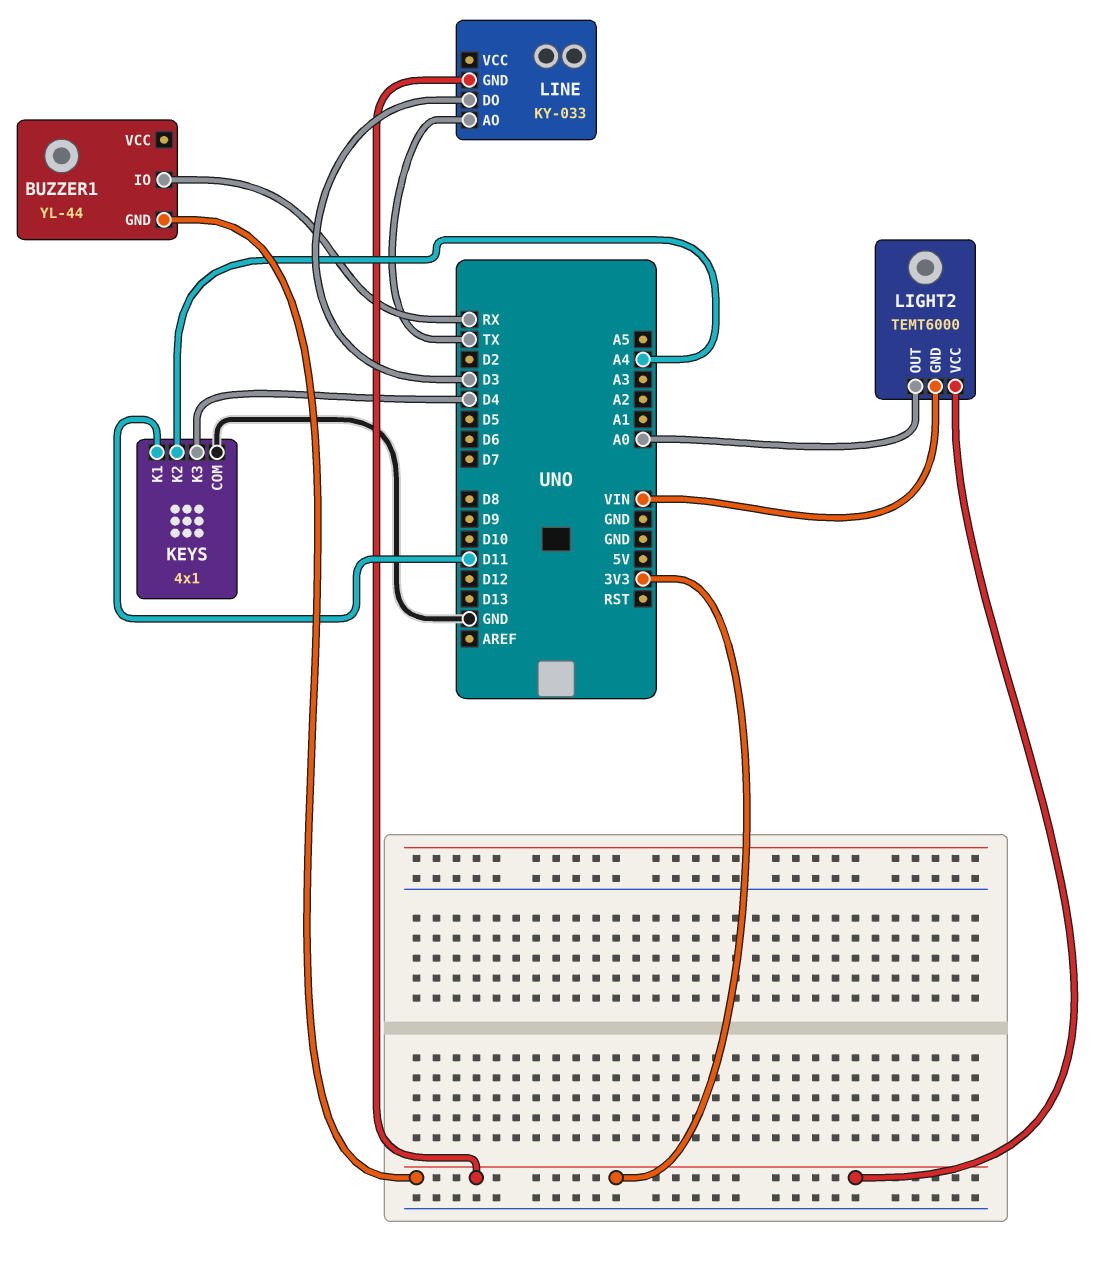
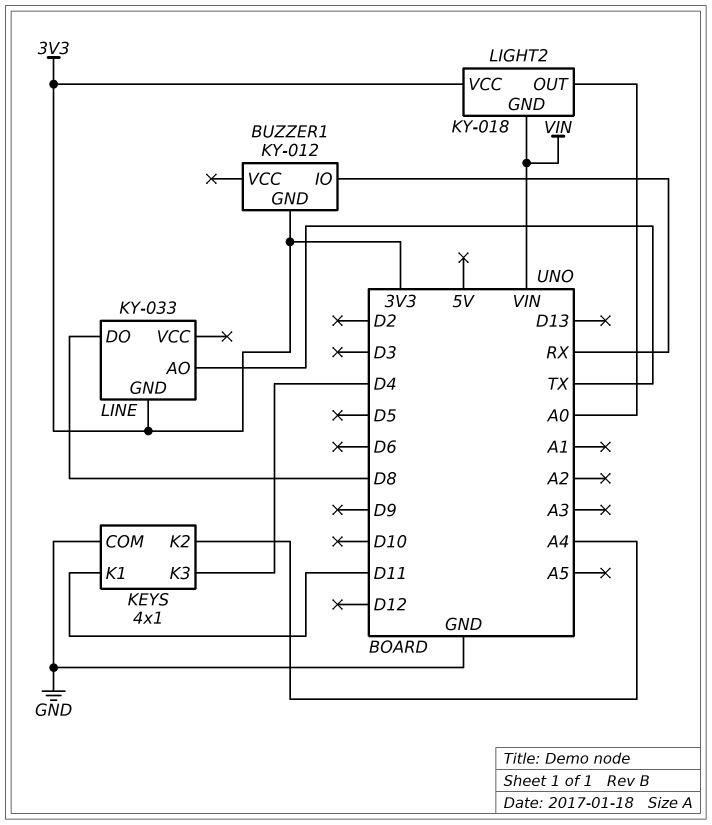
BUZZER1: YL-44 -> KY-012
LIGHT2: TEMT6000 -> KY-018
LINE pin DO: D3 -> D8

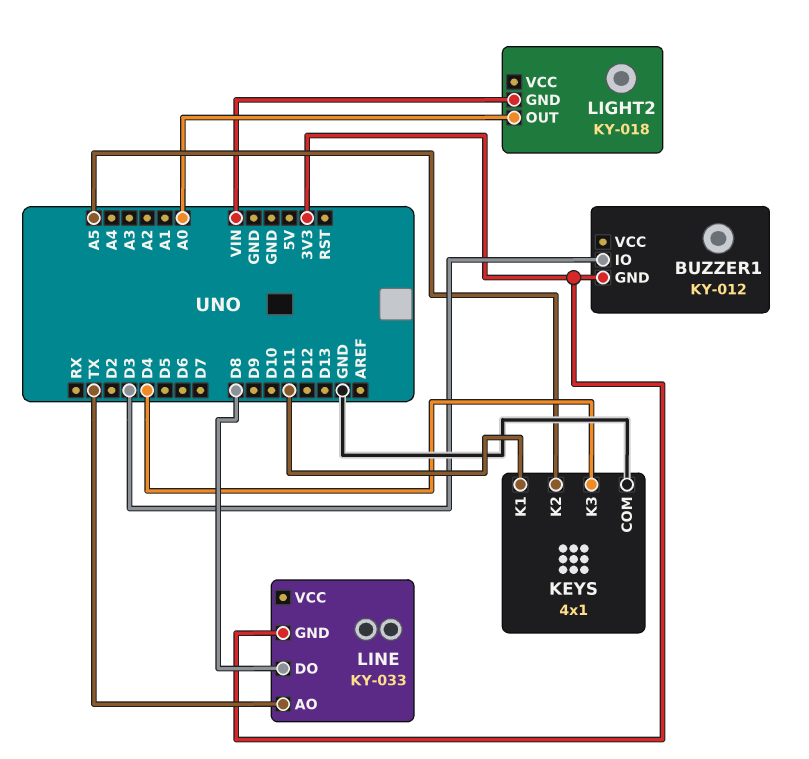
BUZZER1 pin IO: RX -> D3
KEYS pin K2: A4 -> A5
LIGHT2 pin VCC: 3V3 -> none

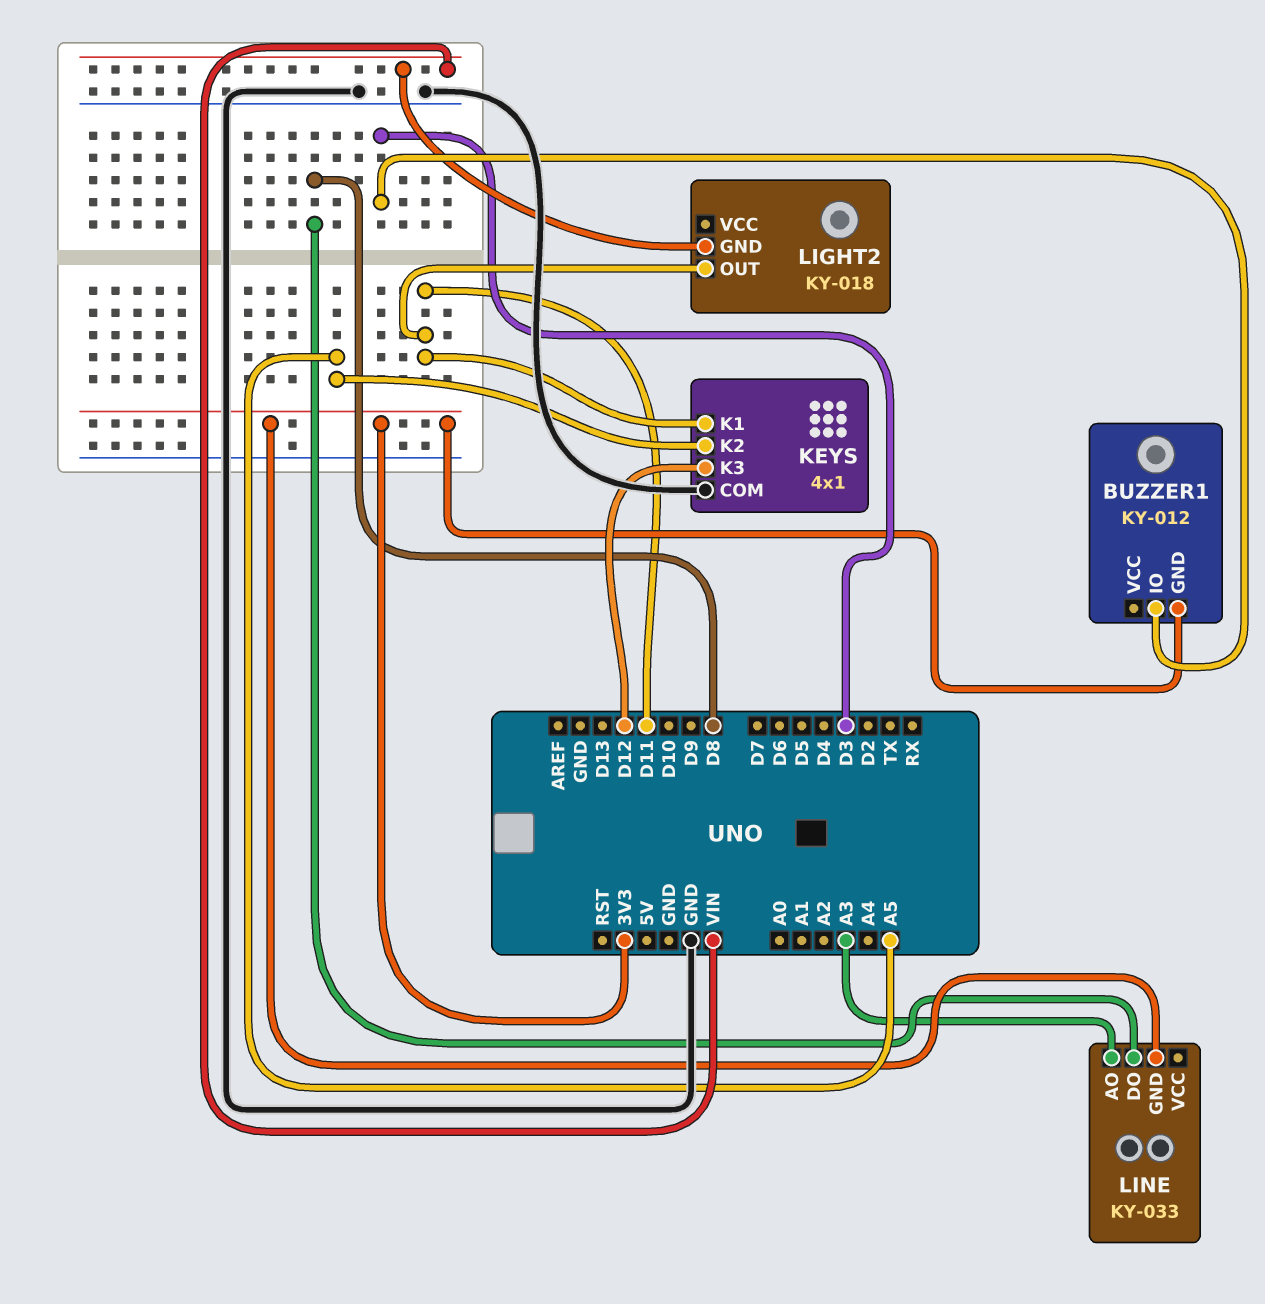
KEYS pin K3: D4 -> D12
LIGHT2 pin OUT: A0 -> D11
LINE pin AO: TX -> A3

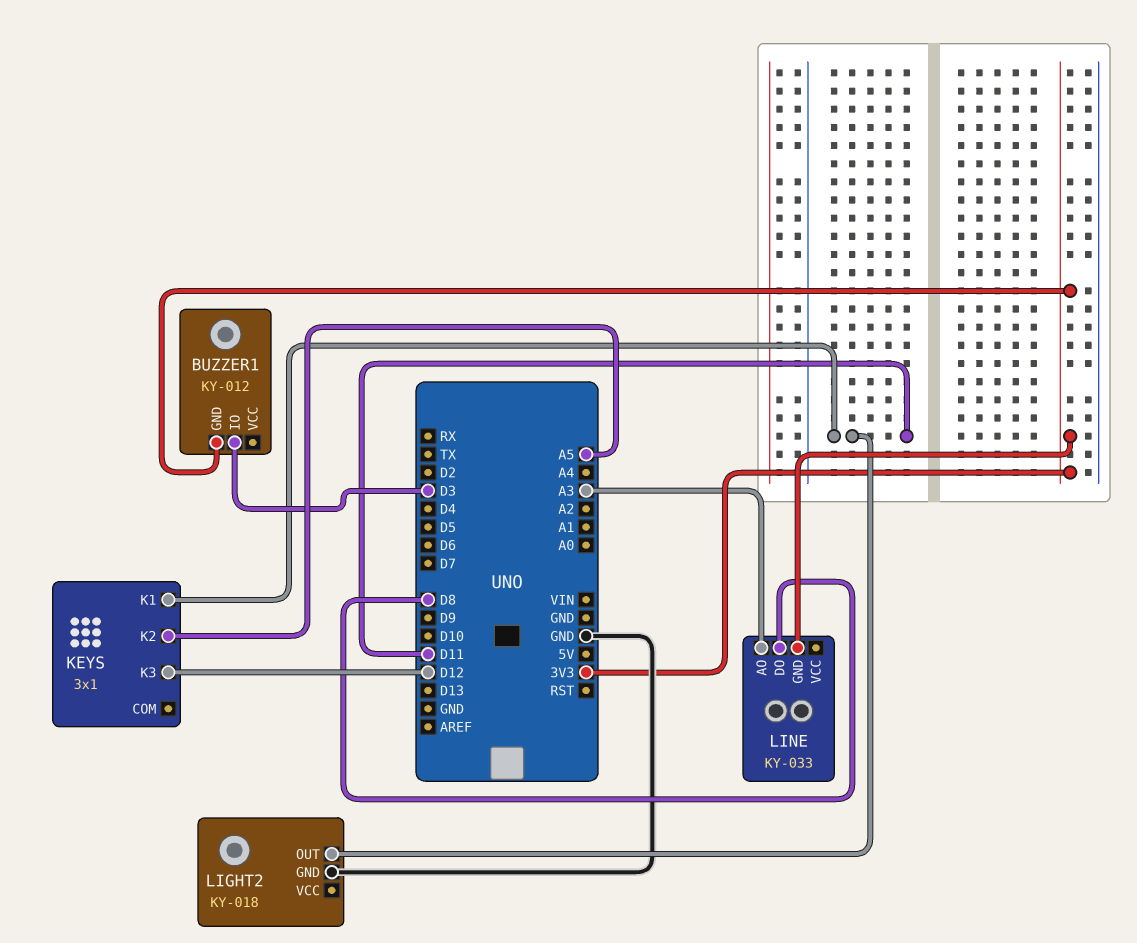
KEYS: 4x1 -> 3x1
KEYS pin COM: GND -> none
LIGHT2 pin GND: VIN -> GND

